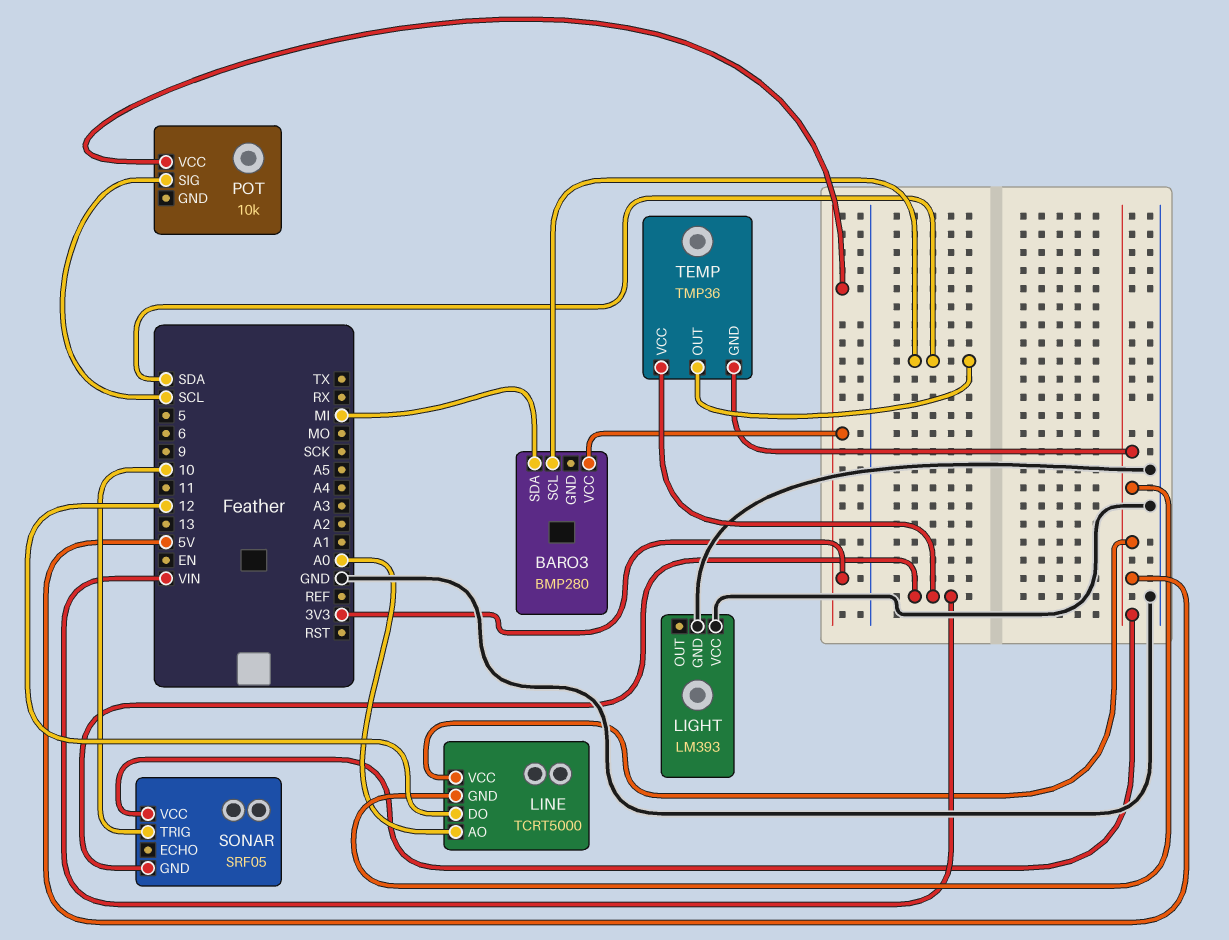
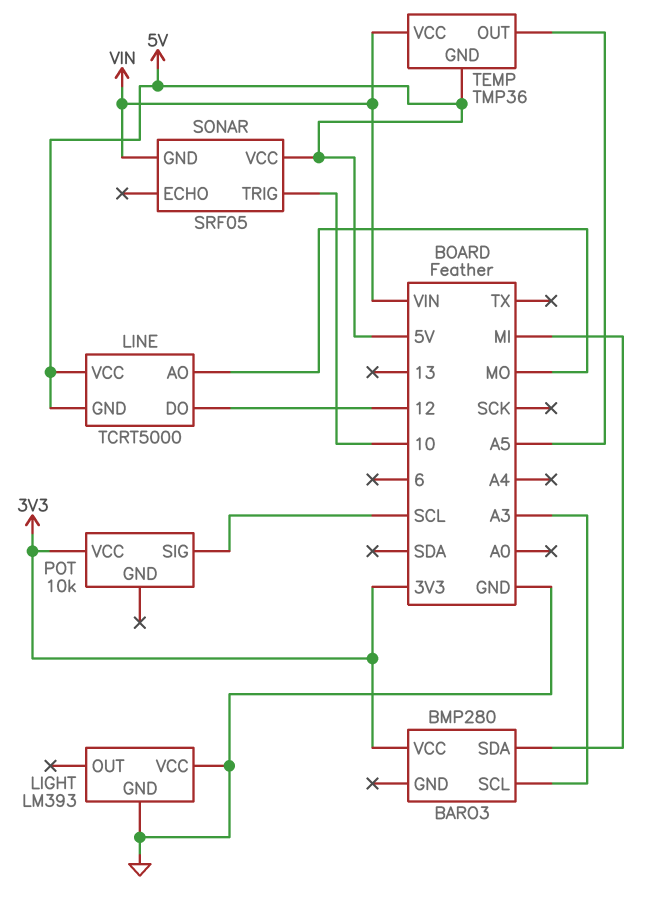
BARO3 pin SCL: SDA -> A3
LINE pin AO: A0 -> MO
TEMP pin OUT: SDA -> A5

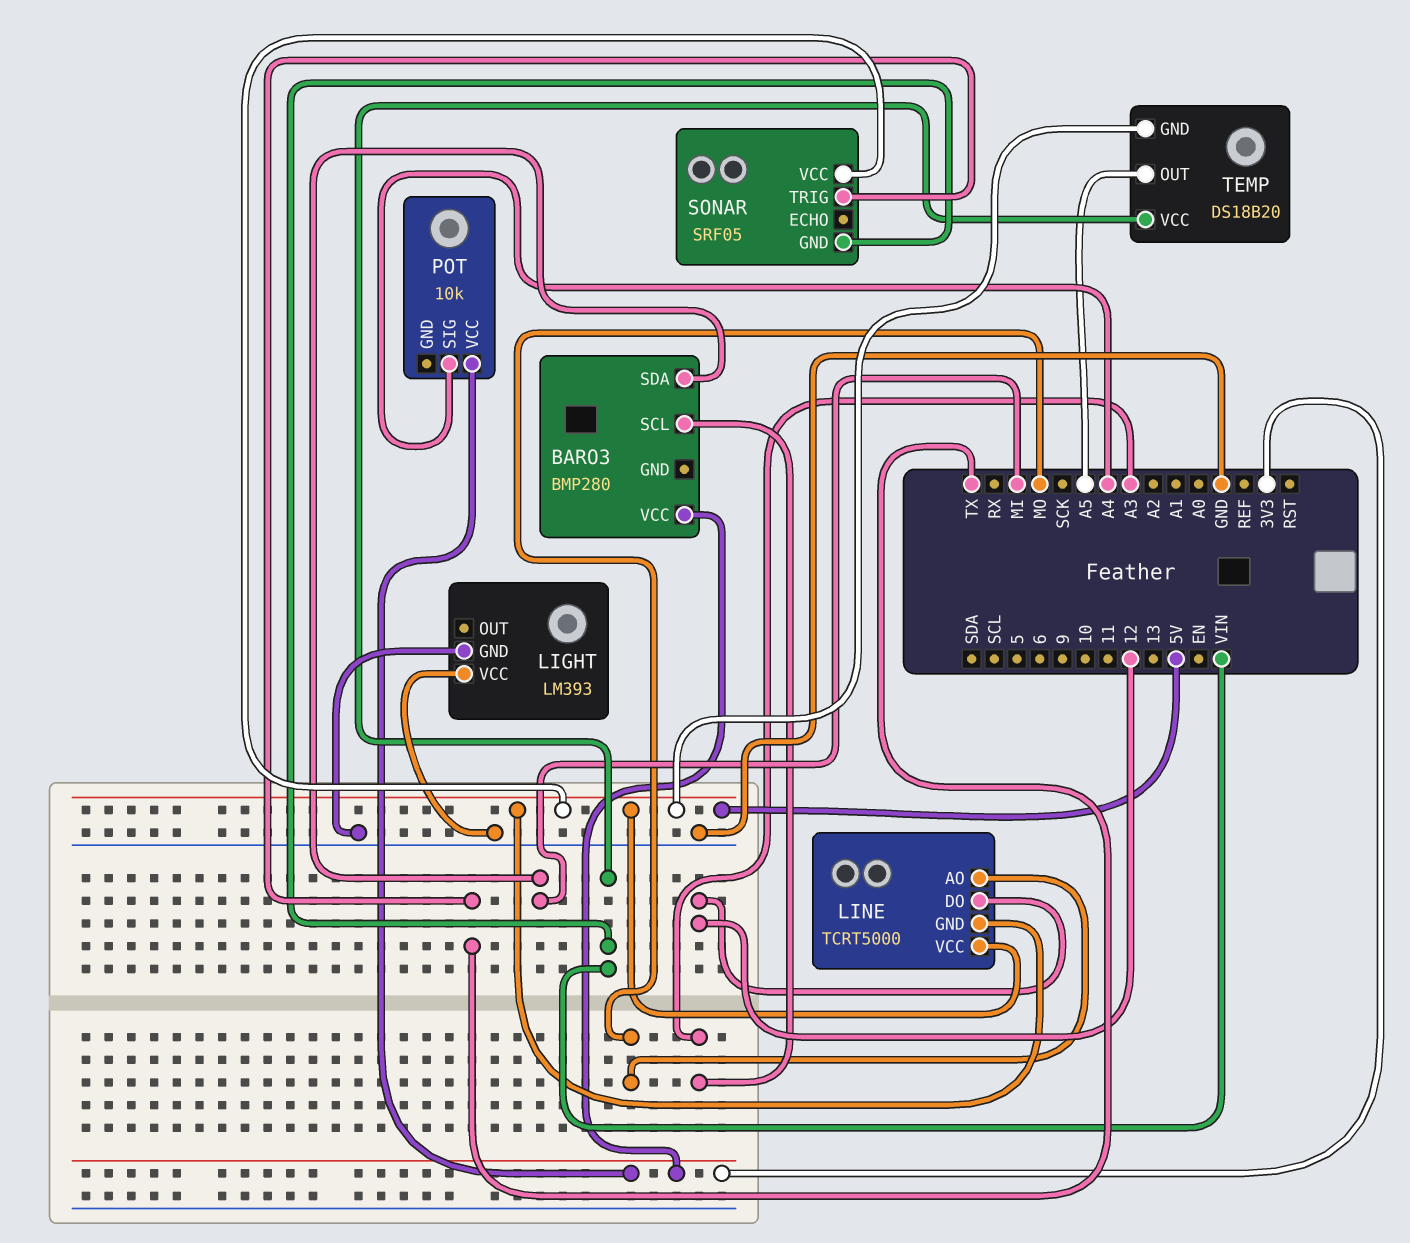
POT pin SIG: SCL -> A4
SONAR pin TRIG: 10 -> TX
TEMP: TMP36 -> DS18B20

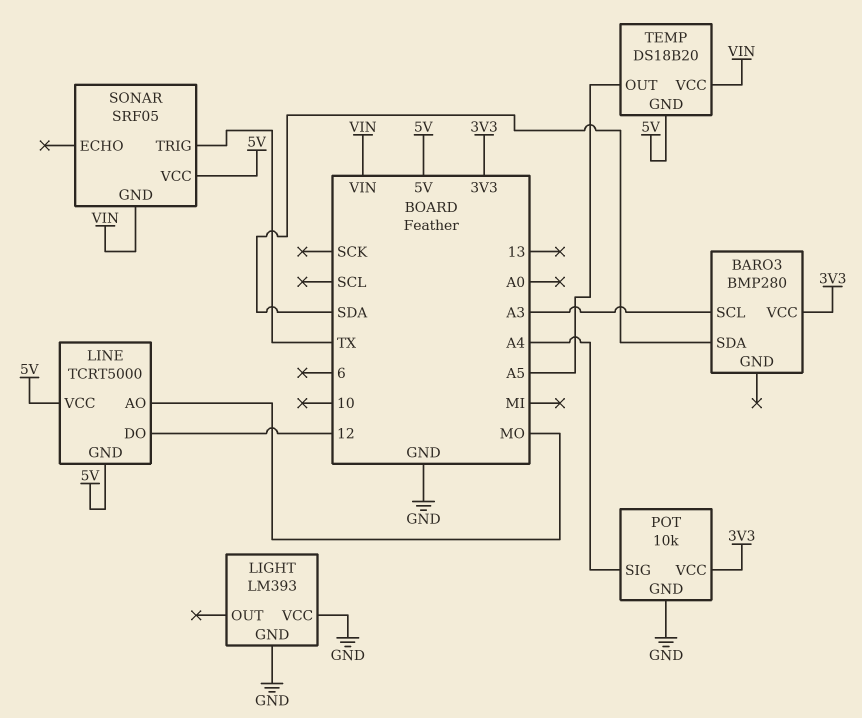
BARO3 pin SDA: MI -> SDA
POT pin GND: none -> GND

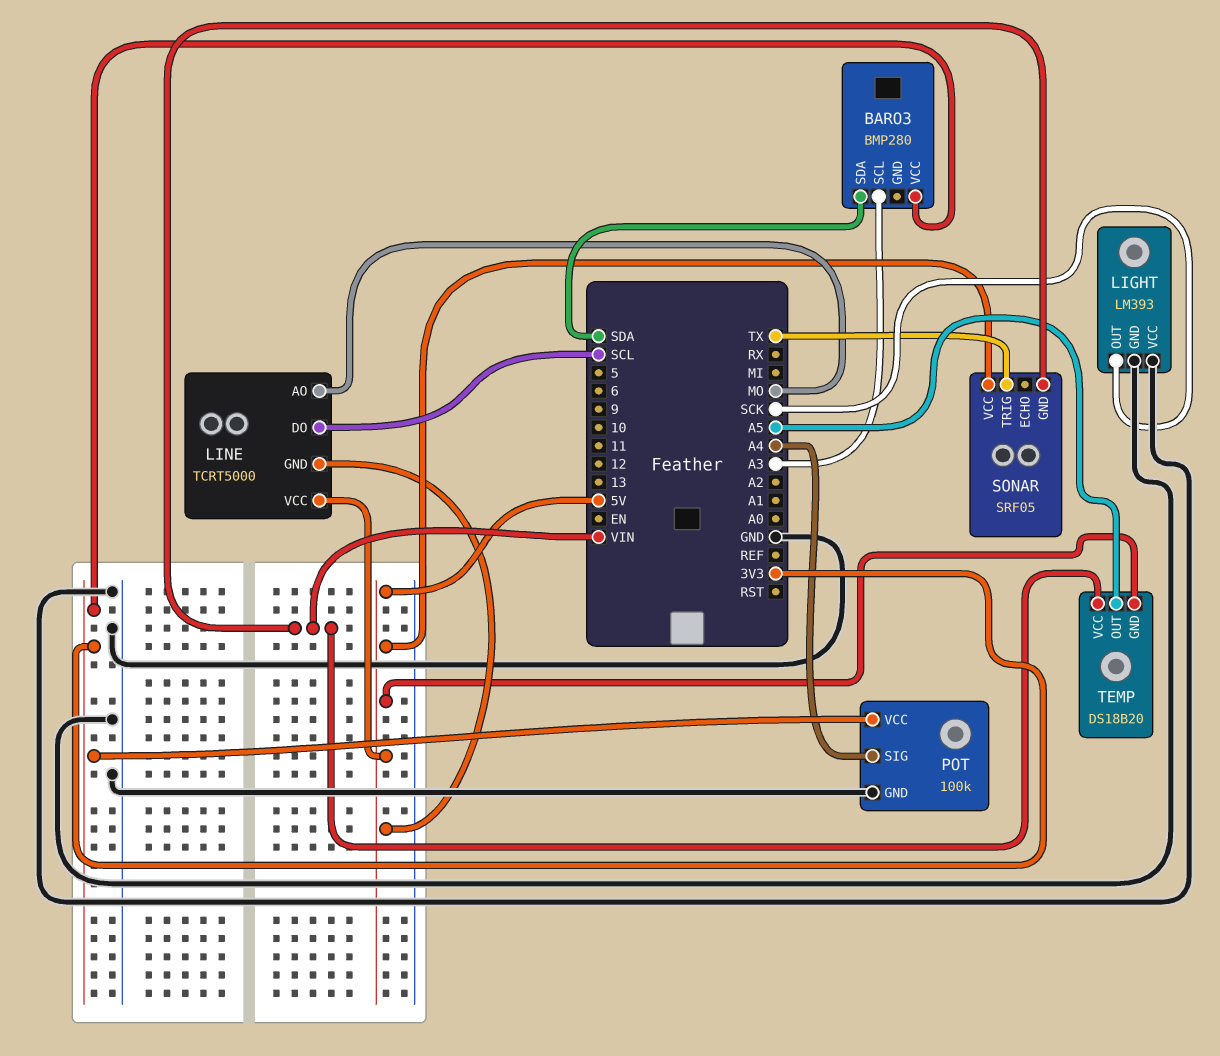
LIGHT pin OUT: none -> SCK
LINE pin DO: 12 -> SCL
POT: 10k -> 100k

